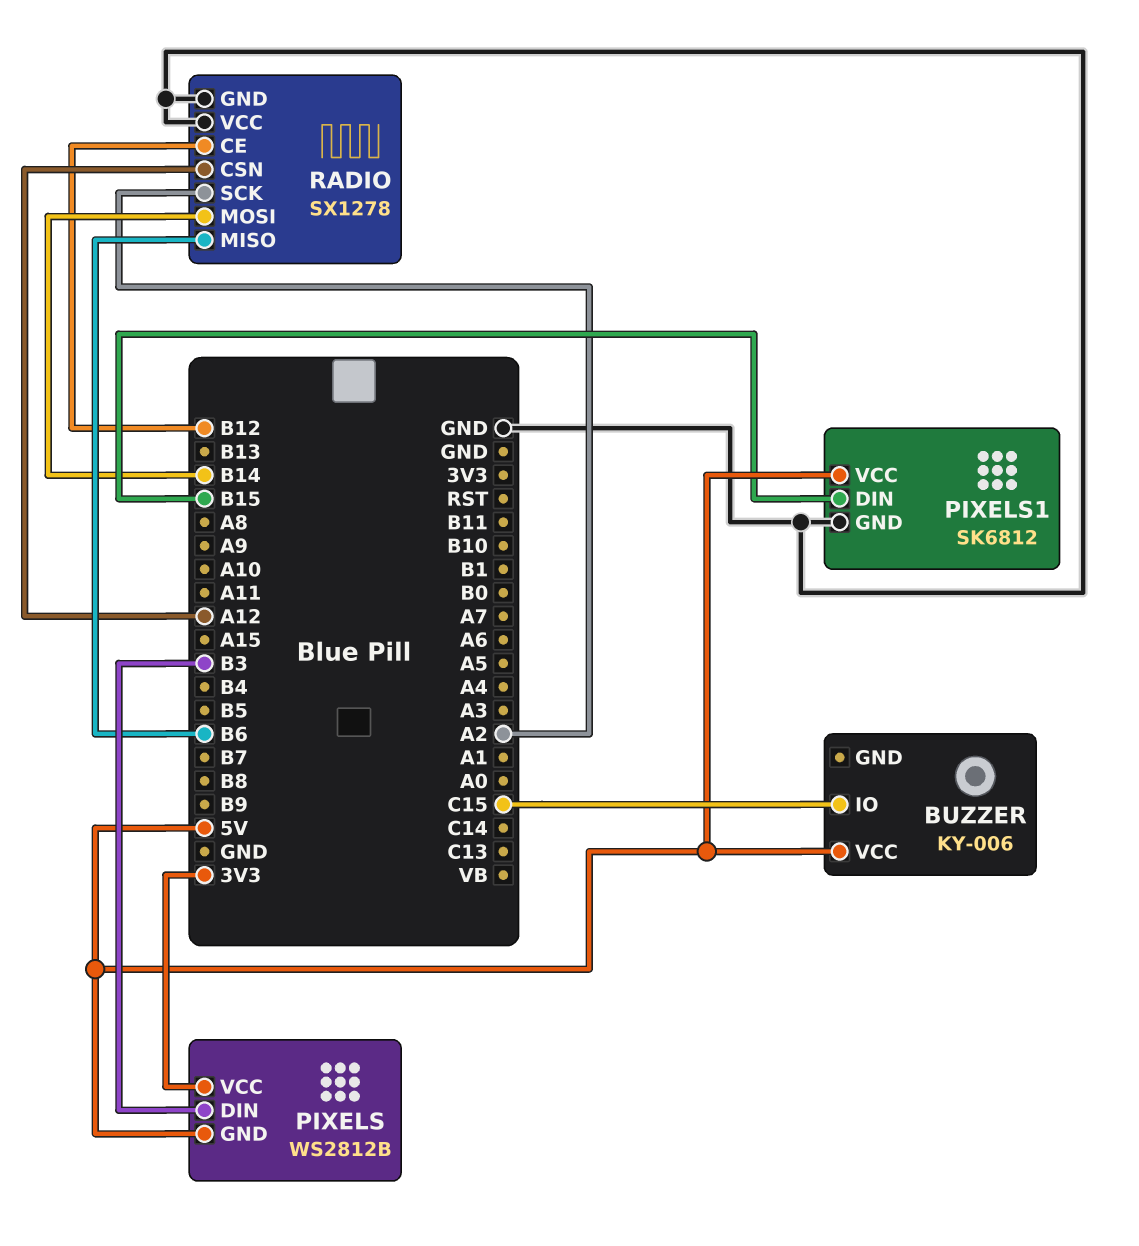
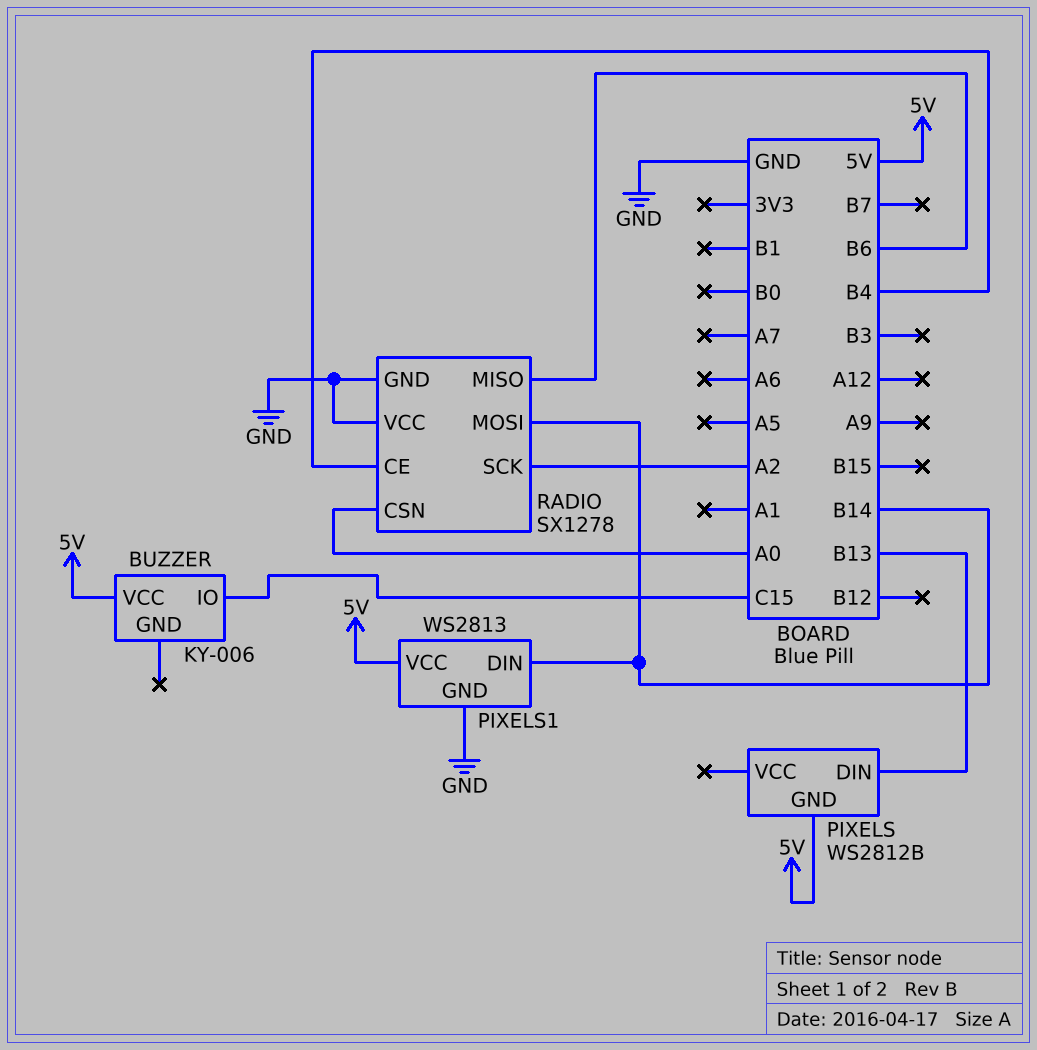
PIXELS pin DIN: B3 -> B13
PIXELS pin VCC: 3V3 -> none
PIXELS1: SK6812 -> WS2813
PIXELS1 pin DIN: B15 -> B14
RADIO pin CE: B12 -> B4
RADIO pin CSN: A12 -> A0

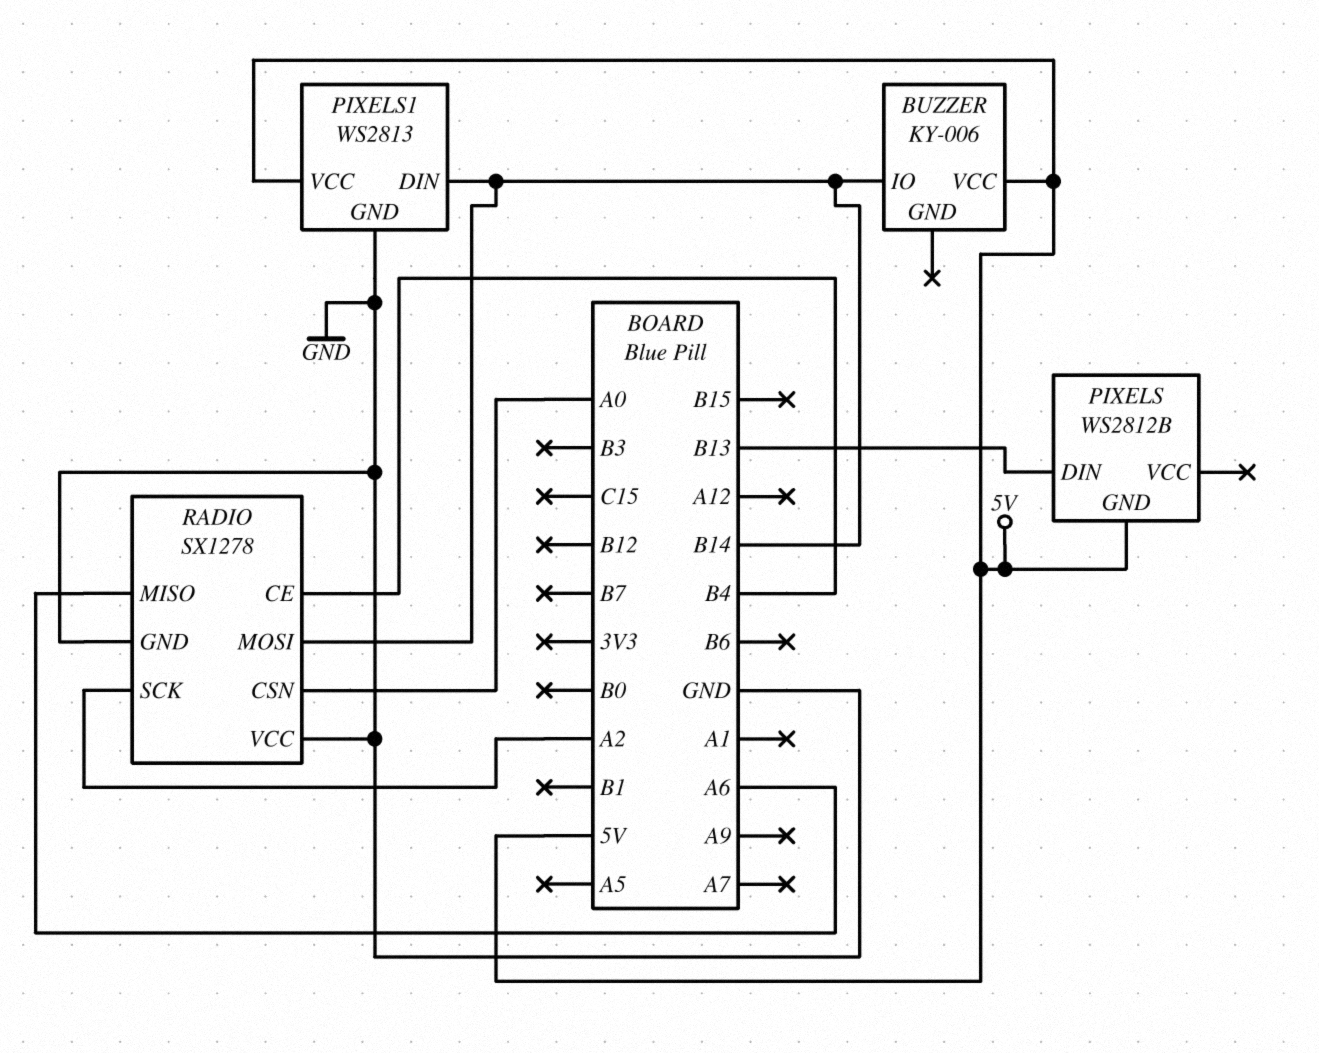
BUZZER pin IO: C15 -> B14
RADIO pin MISO: B6 -> A6

